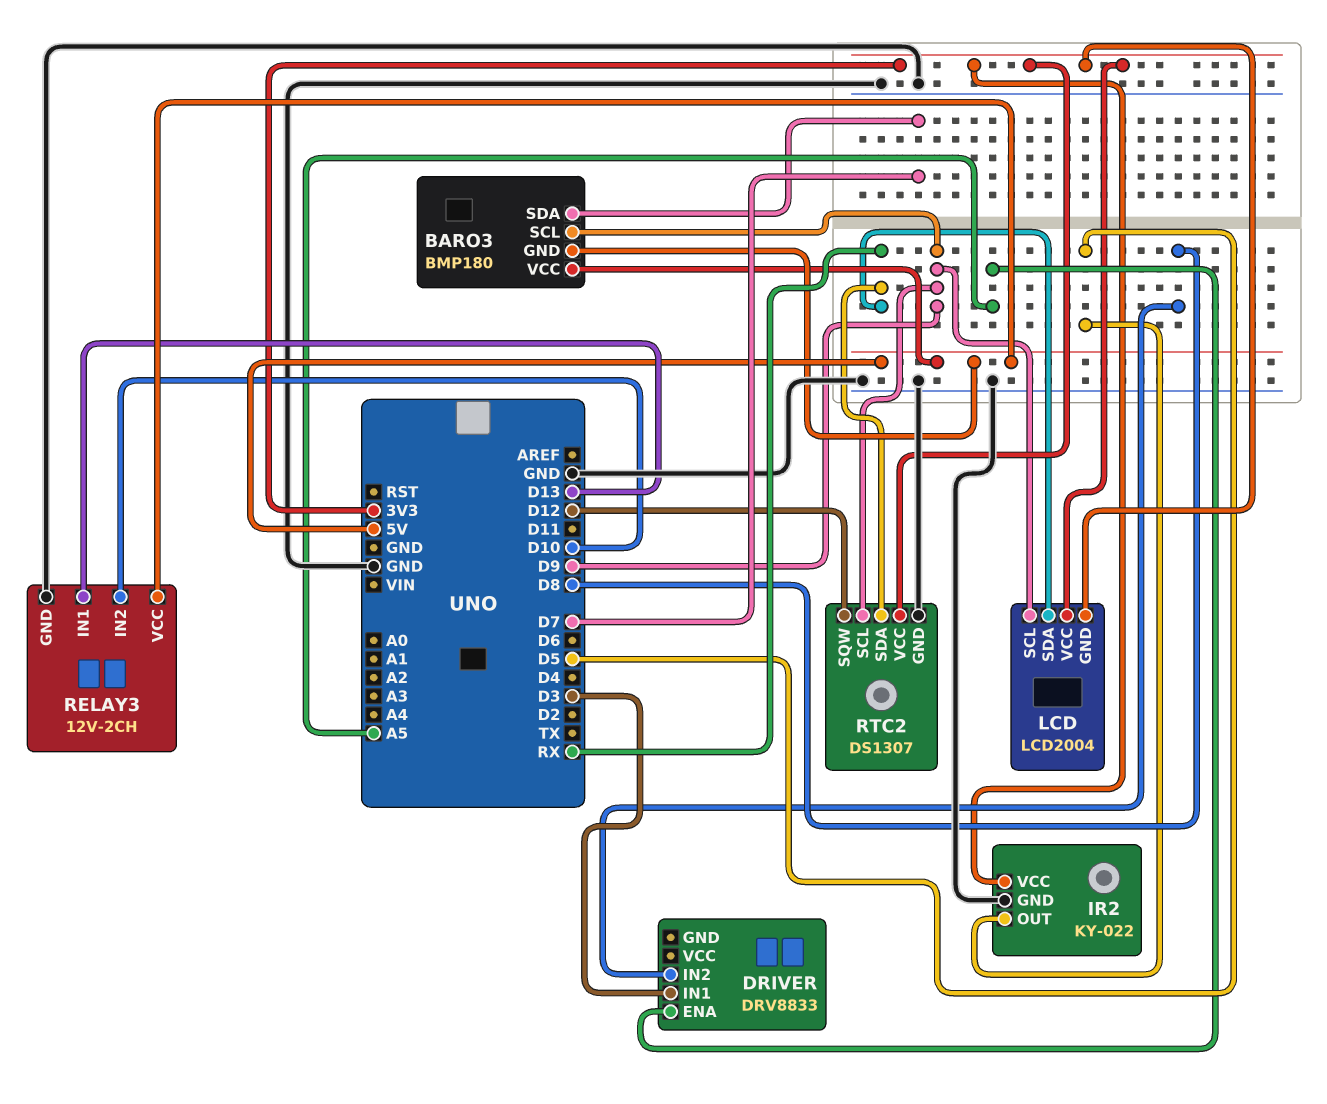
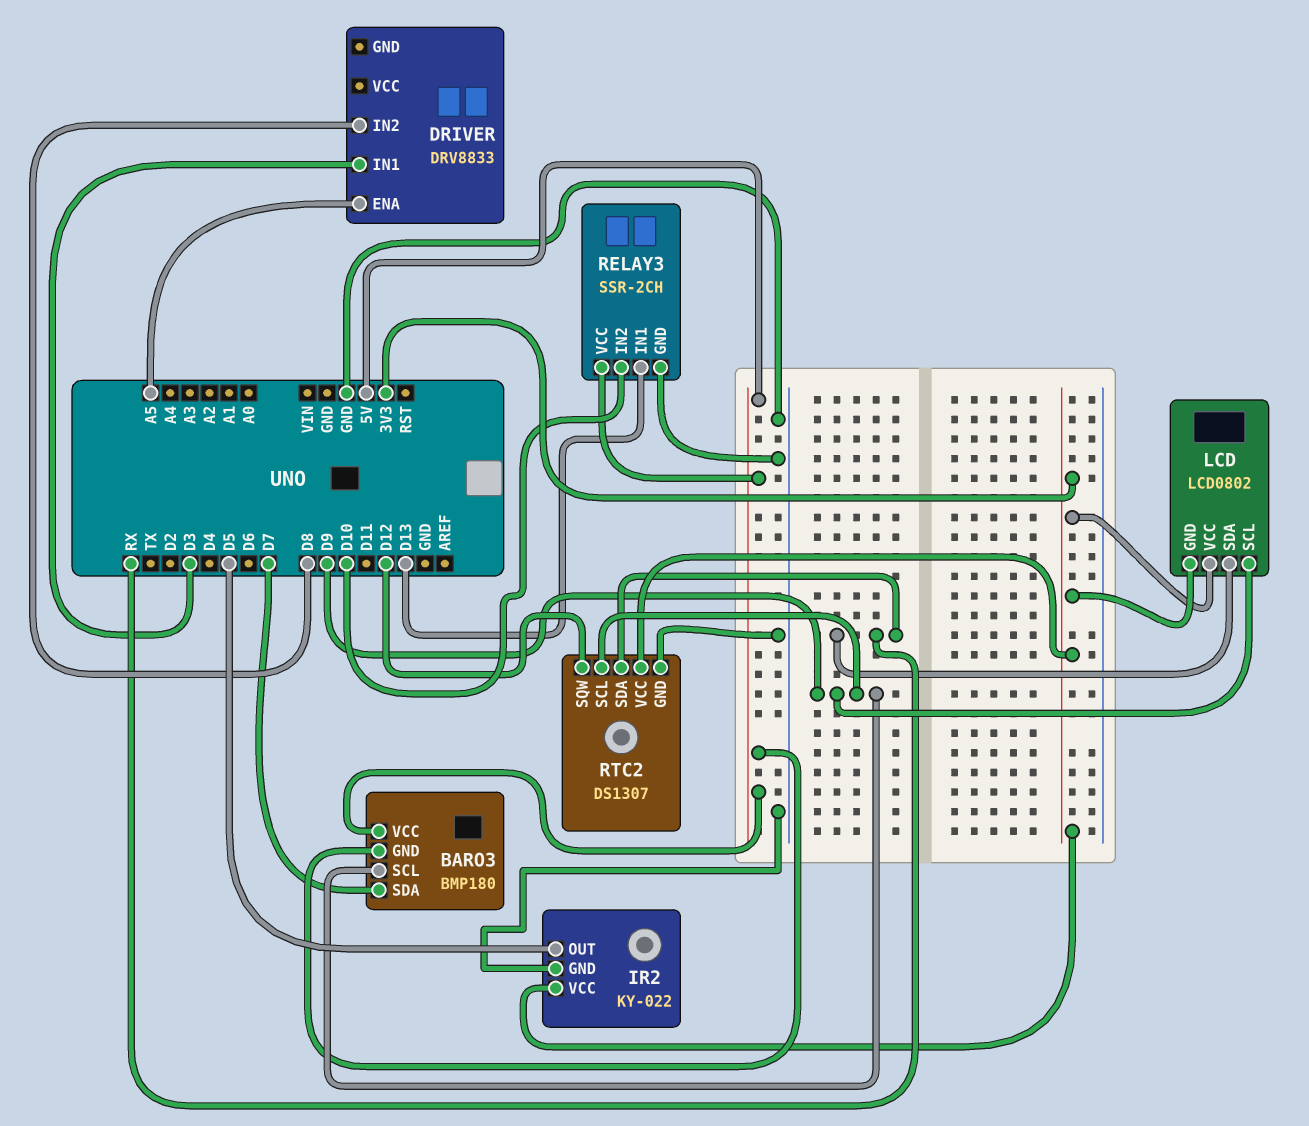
LCD: LCD2004 -> LCD0802
RELAY3: 12V-2CH -> SSR-2CH

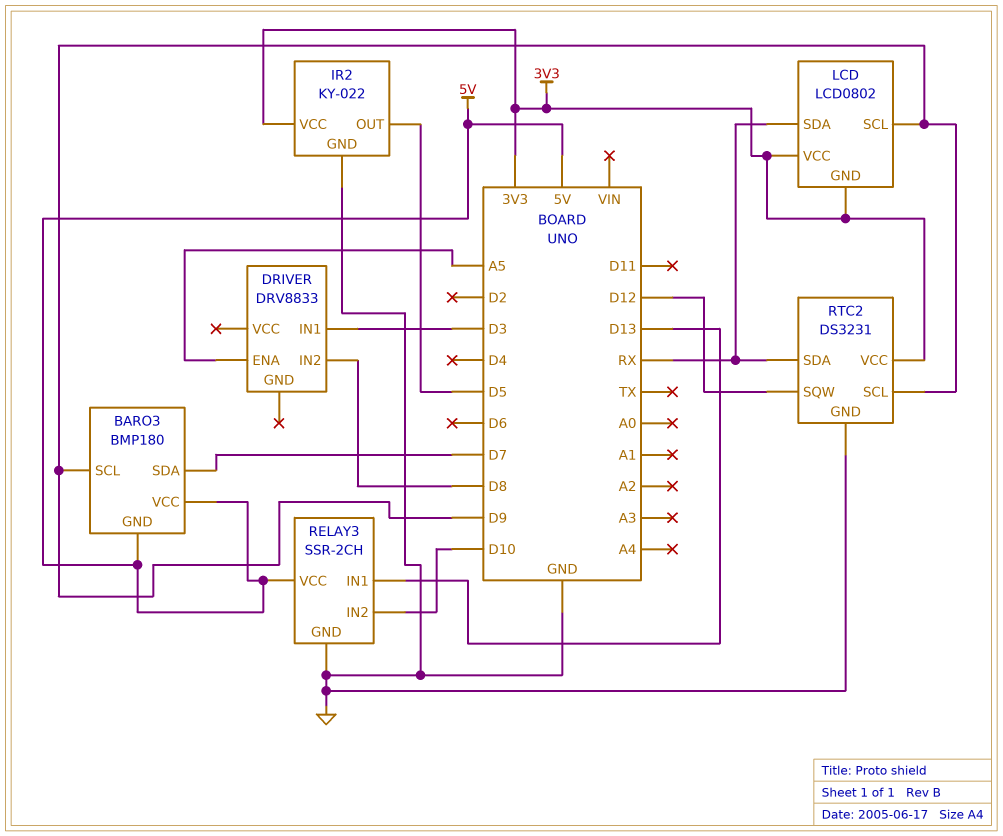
RTC2: DS1307 -> DS3231

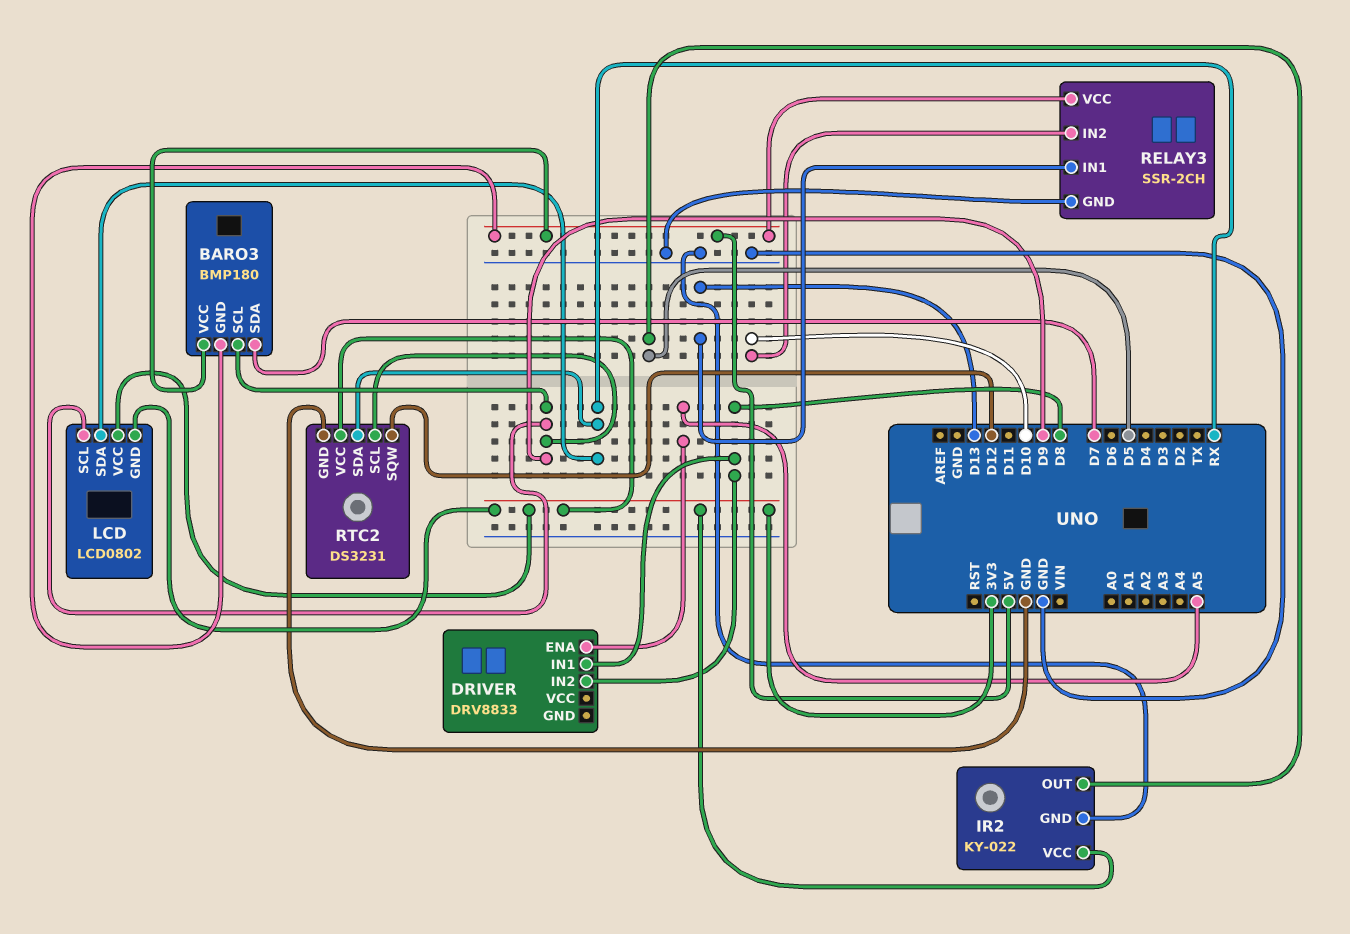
DRIVER pin IN1: D3 -> D8

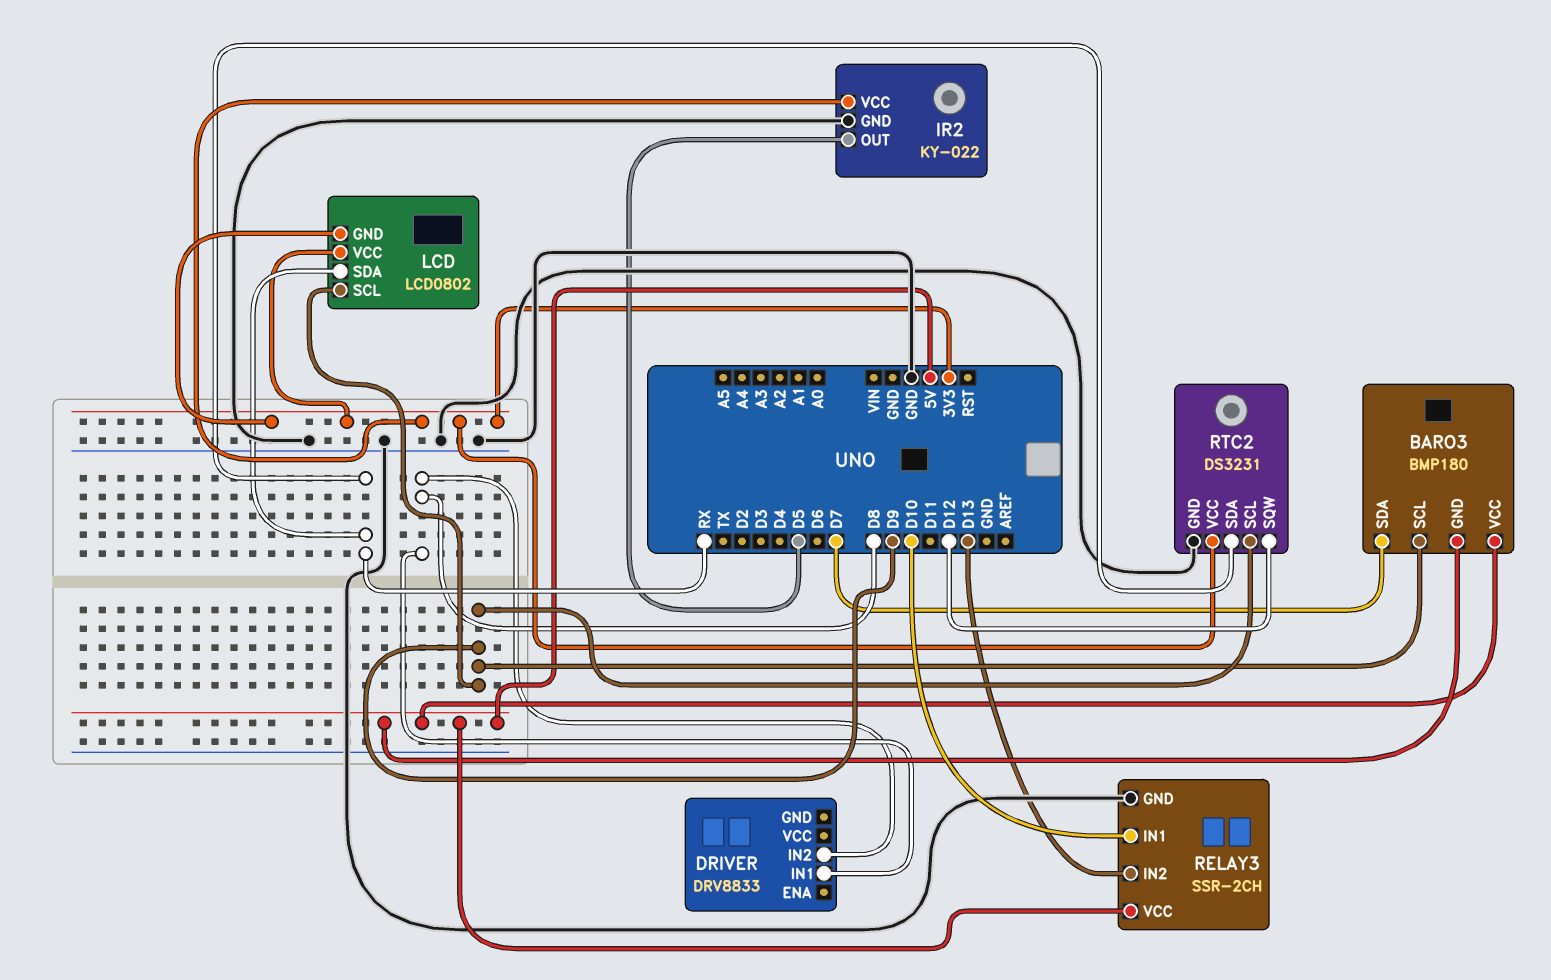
DRIVER pin ENA: A5 -> none
RELAY3 pin IN1: D13 -> D10
RELAY3 pin IN2: D10 -> D13

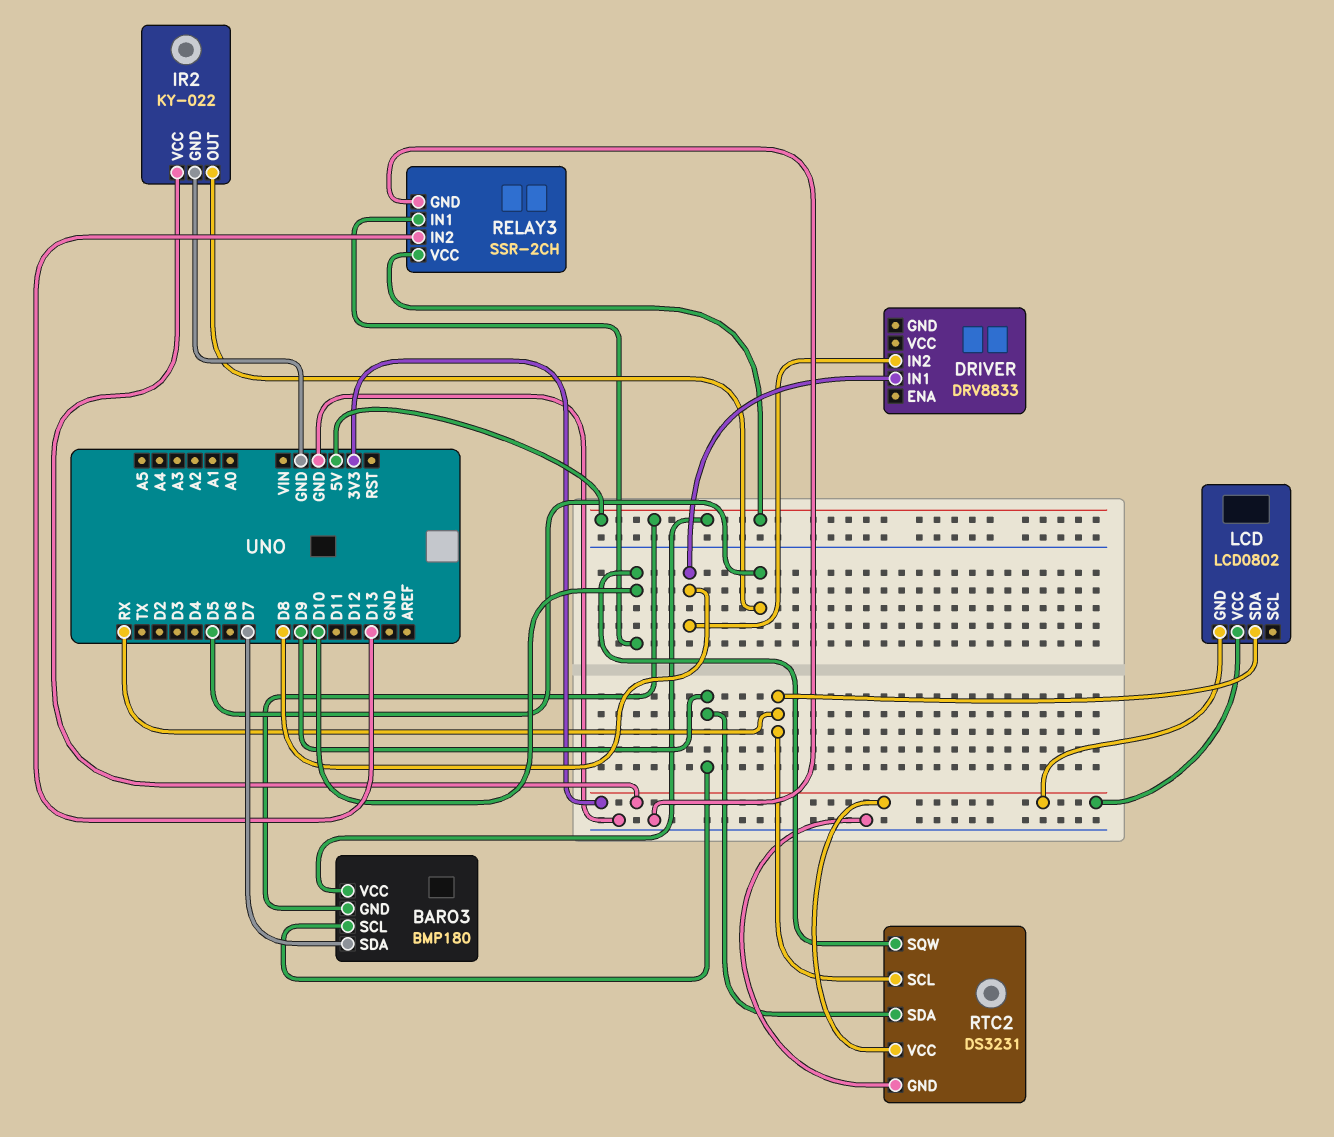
LCD pin SCL: D9 -> none
RTC2 pin SCL: D9 -> RX
RTC2 pin SDA: RX -> D9
RTC2 pin SQW: D12 -> D10

